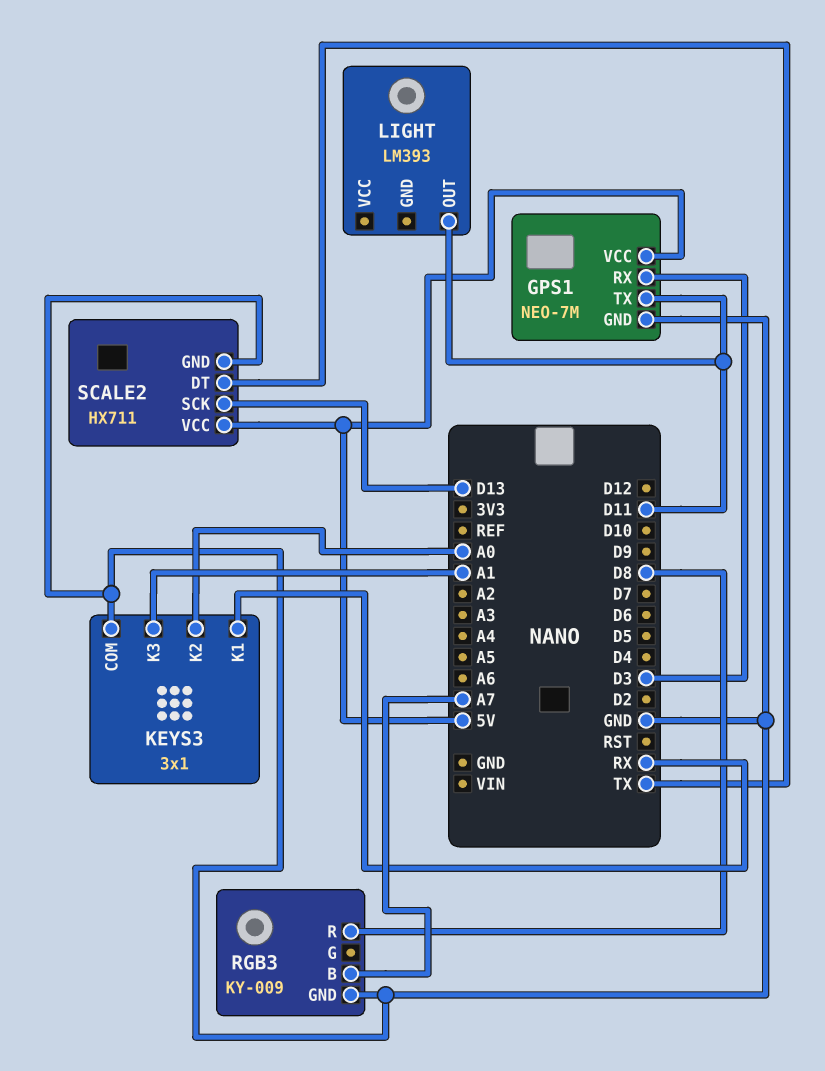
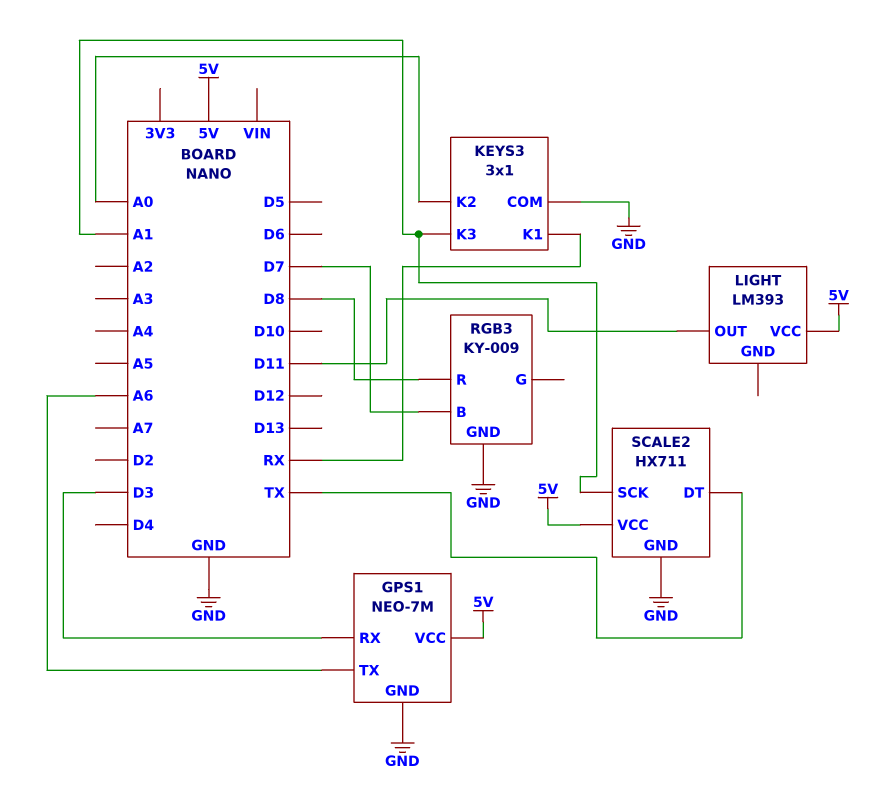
GPS1 pin TX: D11 -> A6
LIGHT pin VCC: none -> 5V
RGB3 pin B: A7 -> D7
SCALE2 pin SCK: D13 -> A1

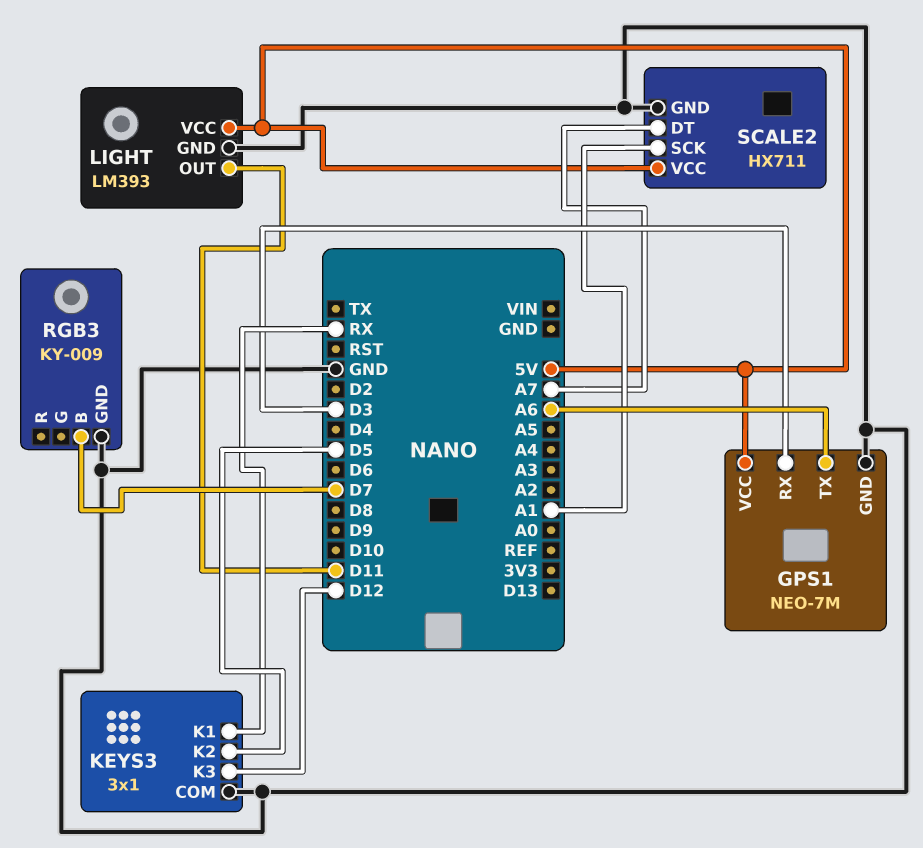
KEYS3 pin K2: A0 -> D5
KEYS3 pin K3: A1 -> D12
LIGHT pin GND: none -> GND
RGB3 pin R: D8 -> none
SCALE2 pin DT: TX -> A7

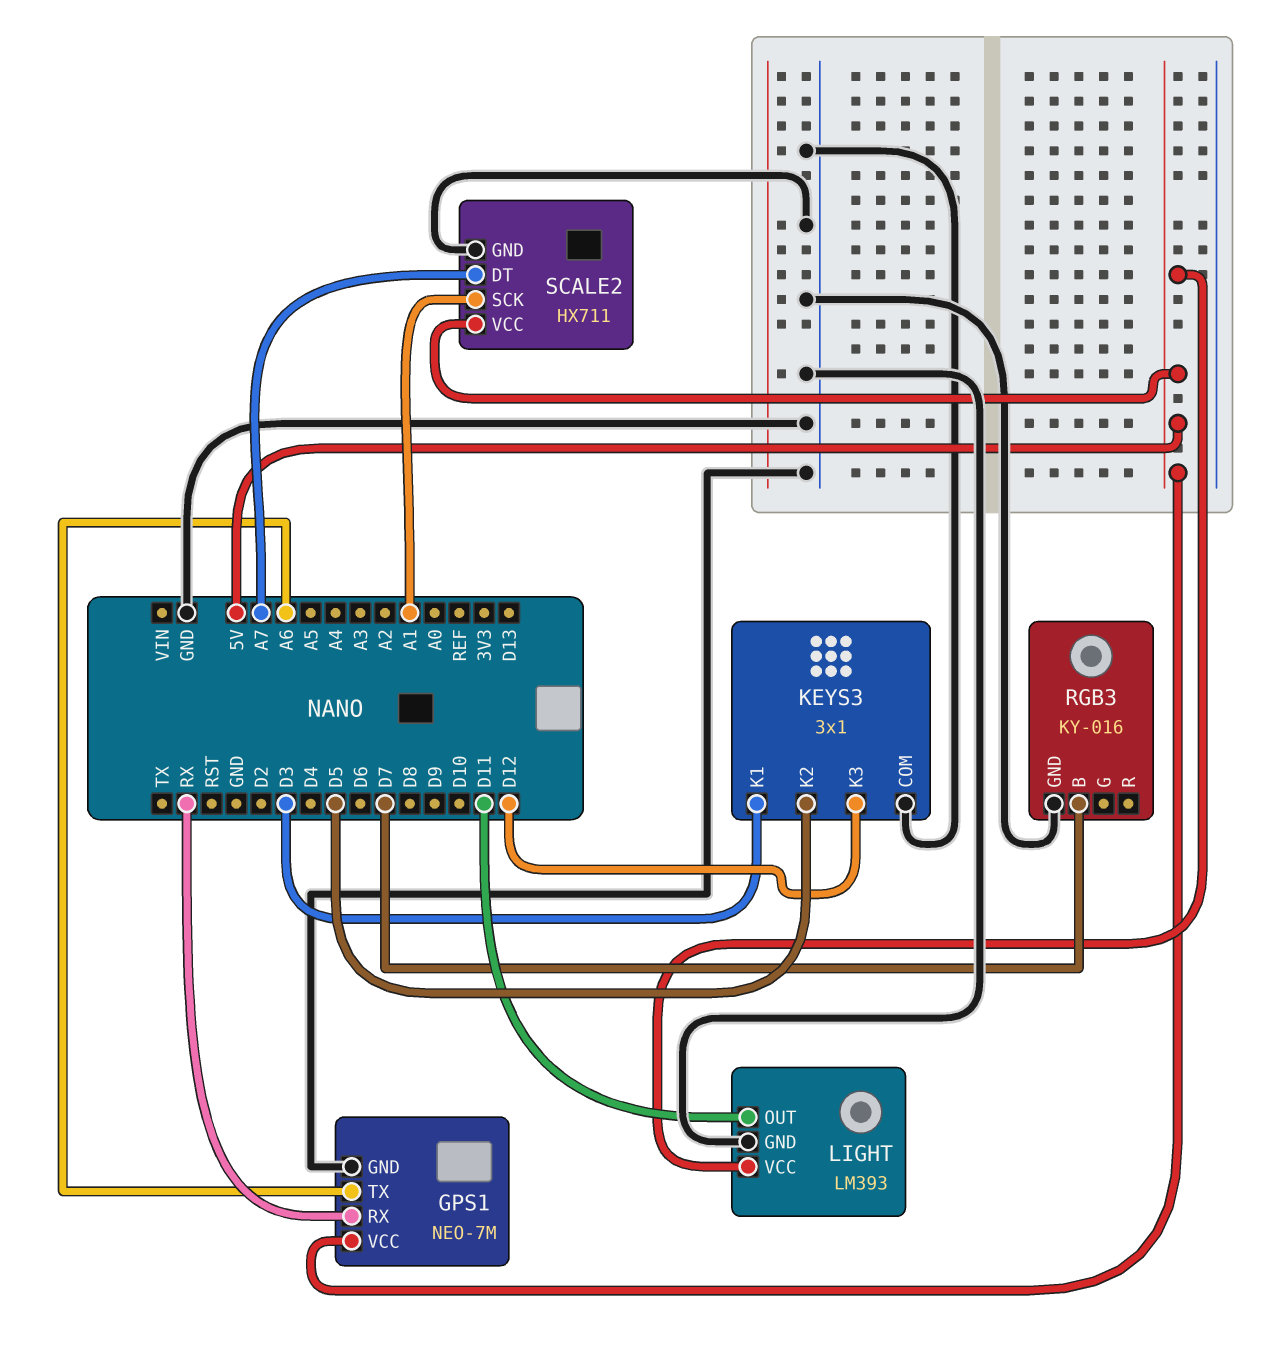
GPS1 pin RX: D3 -> RX
KEYS3 pin K1: RX -> D3
RGB3: KY-009 -> KY-016

